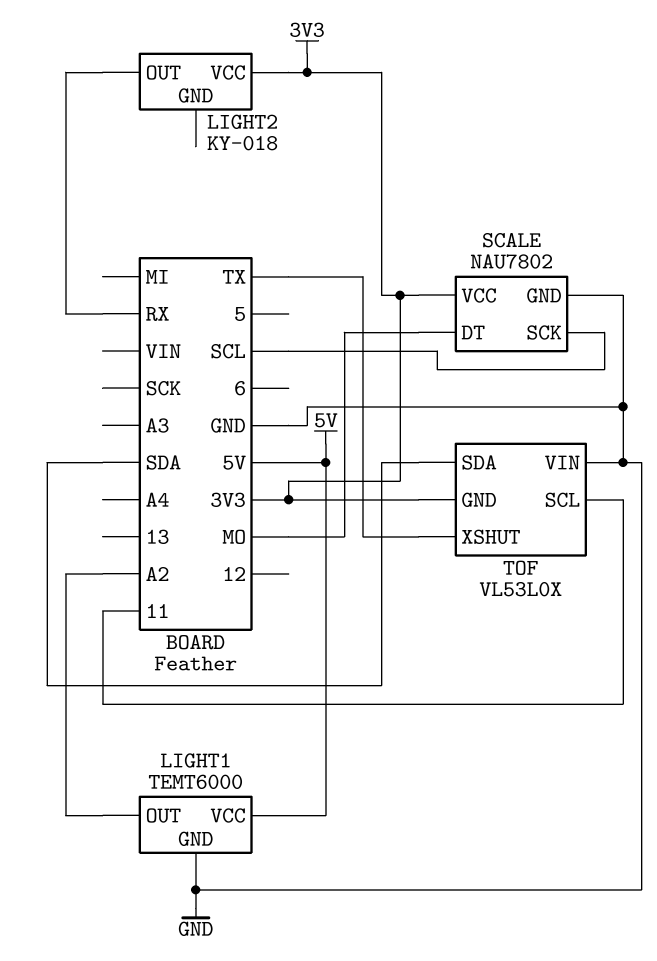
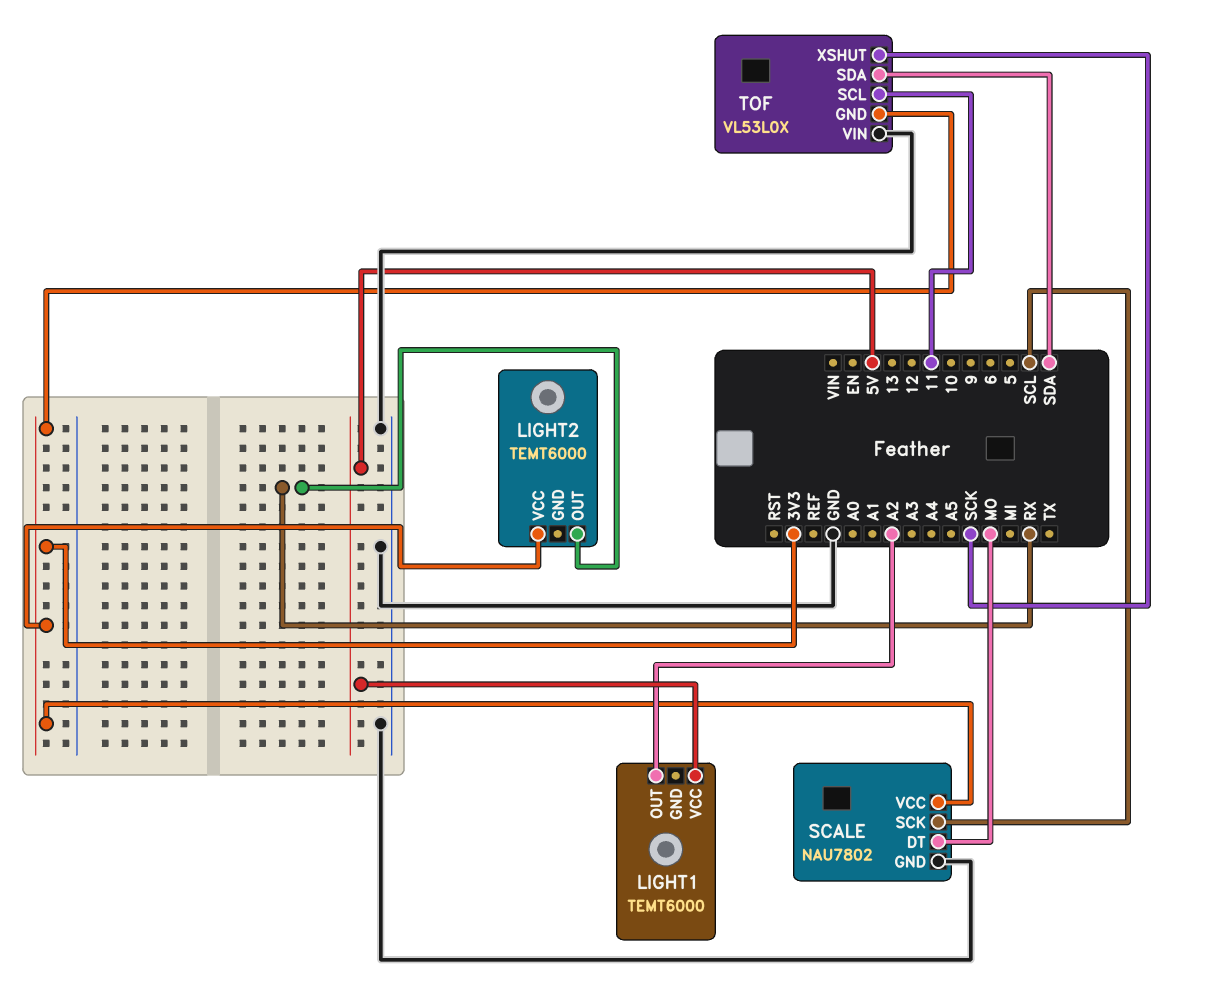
LIGHT1 pin GND: GND -> none
LIGHT2: KY-018 -> TEMT6000
TOF pin XSHUT: TX -> SCK

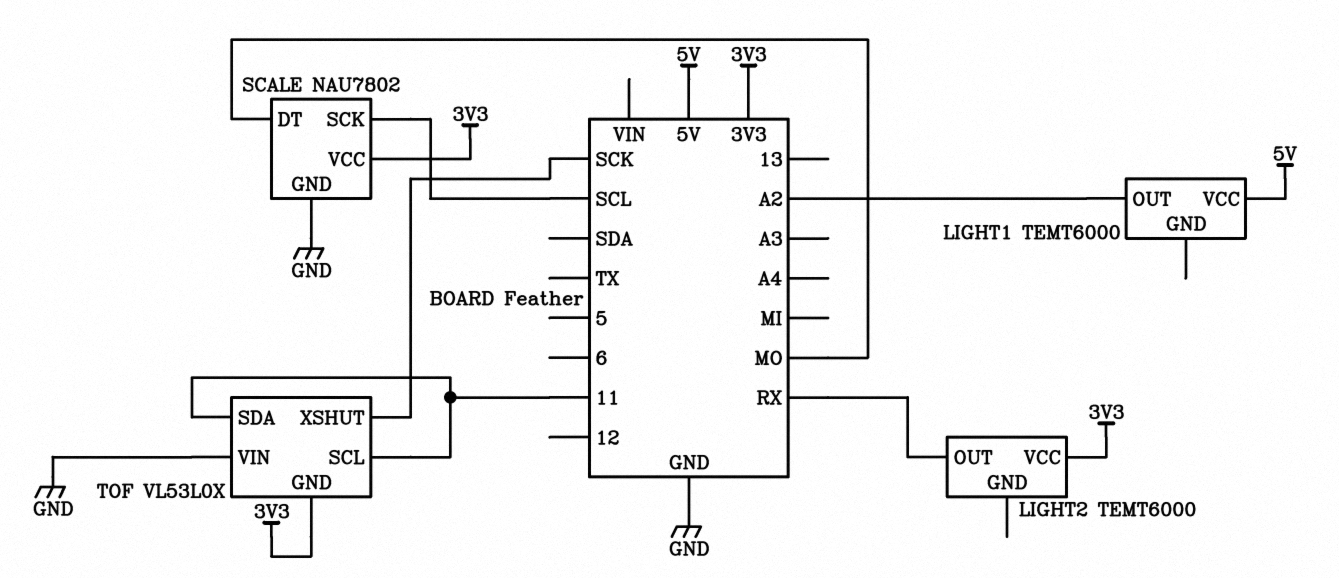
TOF pin SDA: SDA -> 11

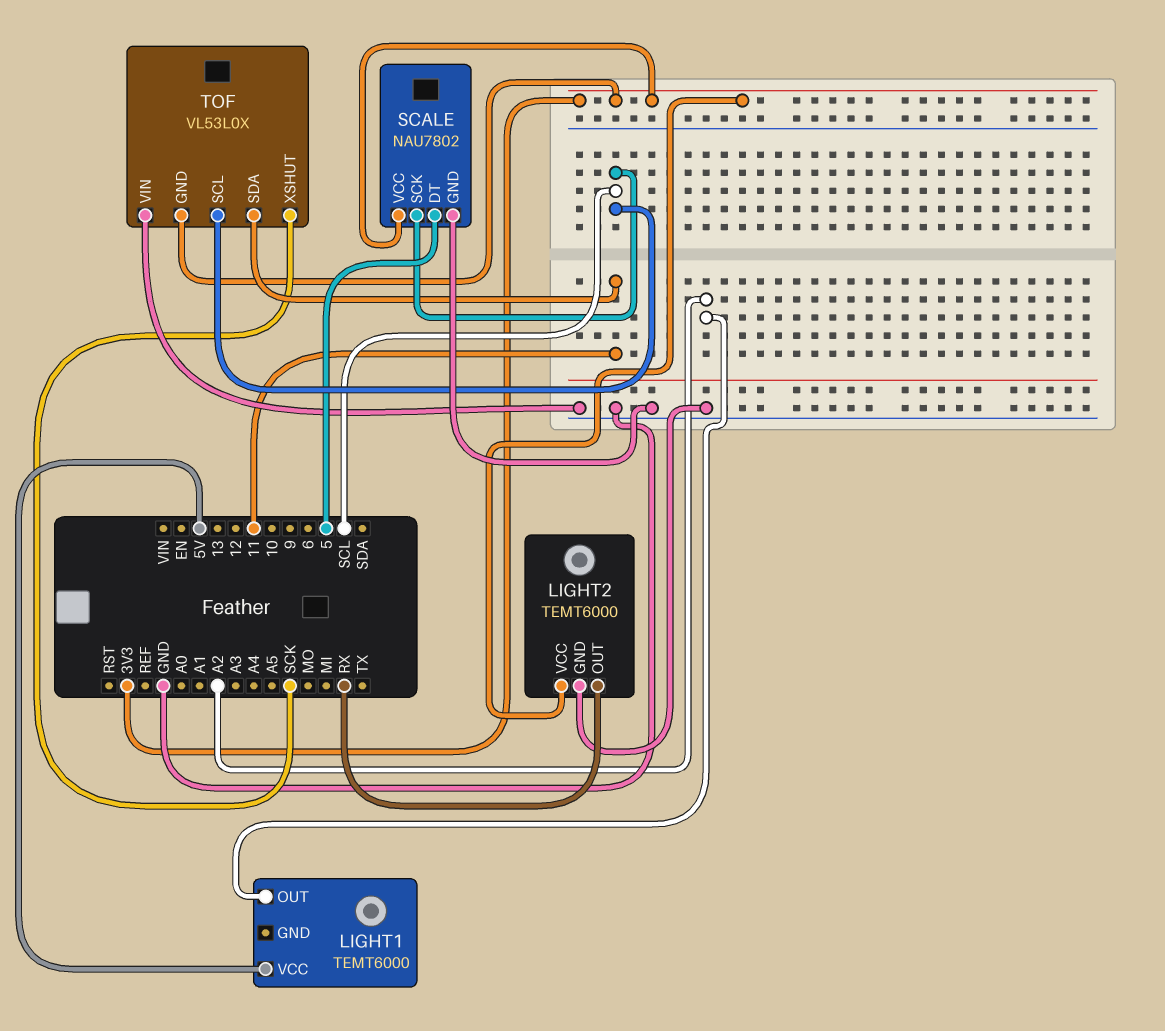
LIGHT2 pin GND: none -> GND
SCALE pin DT: MO -> 5
TOF pin SCL: 11 -> SCL

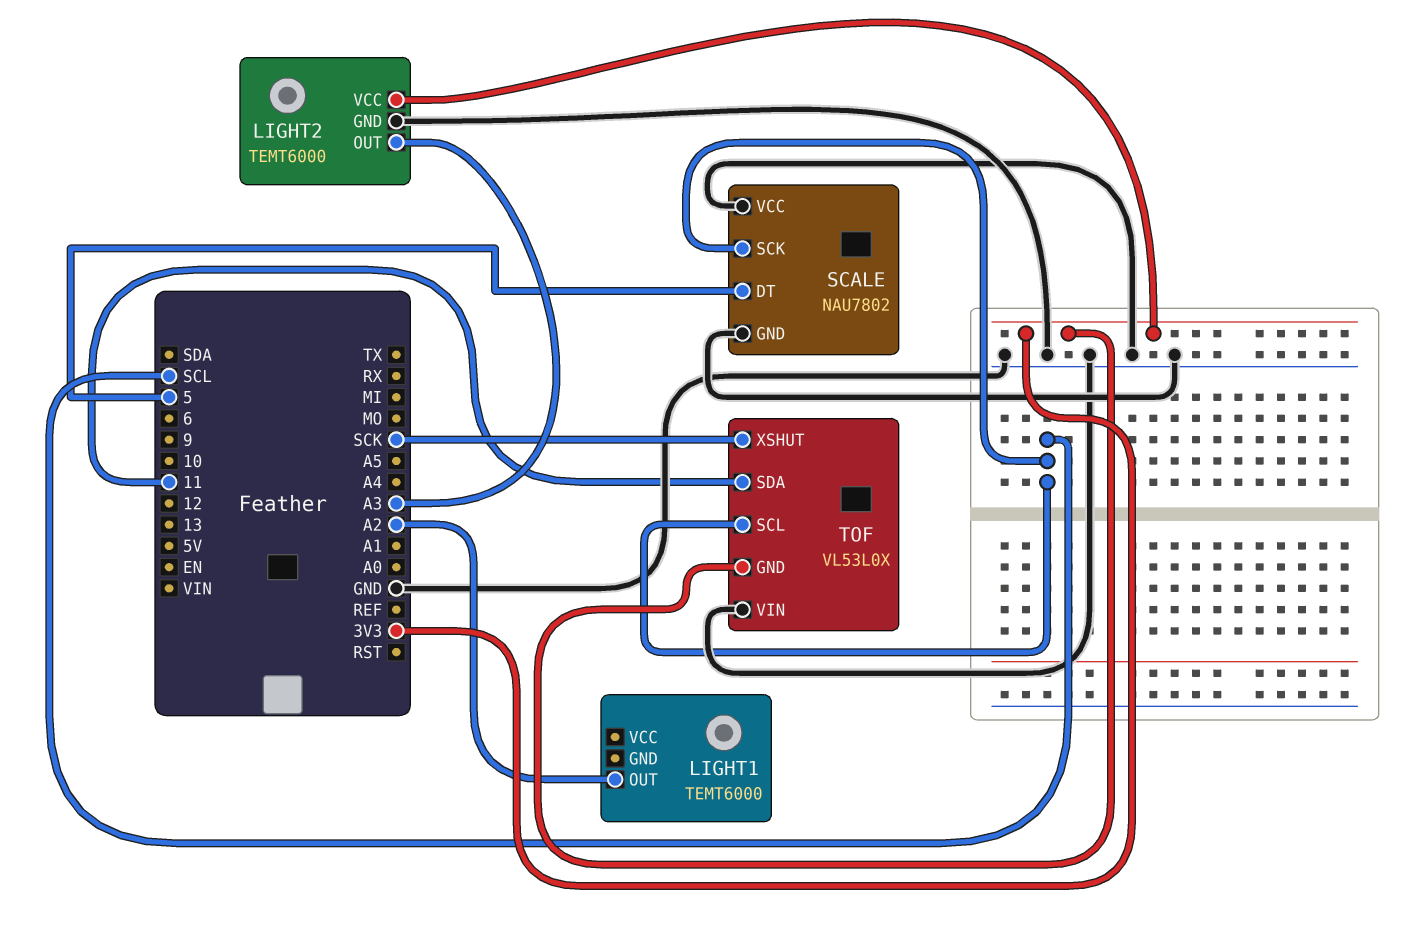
LIGHT1 pin VCC: 5V -> none
LIGHT2 pin OUT: RX -> A3
SCALE pin VCC: 3V3 -> GND

